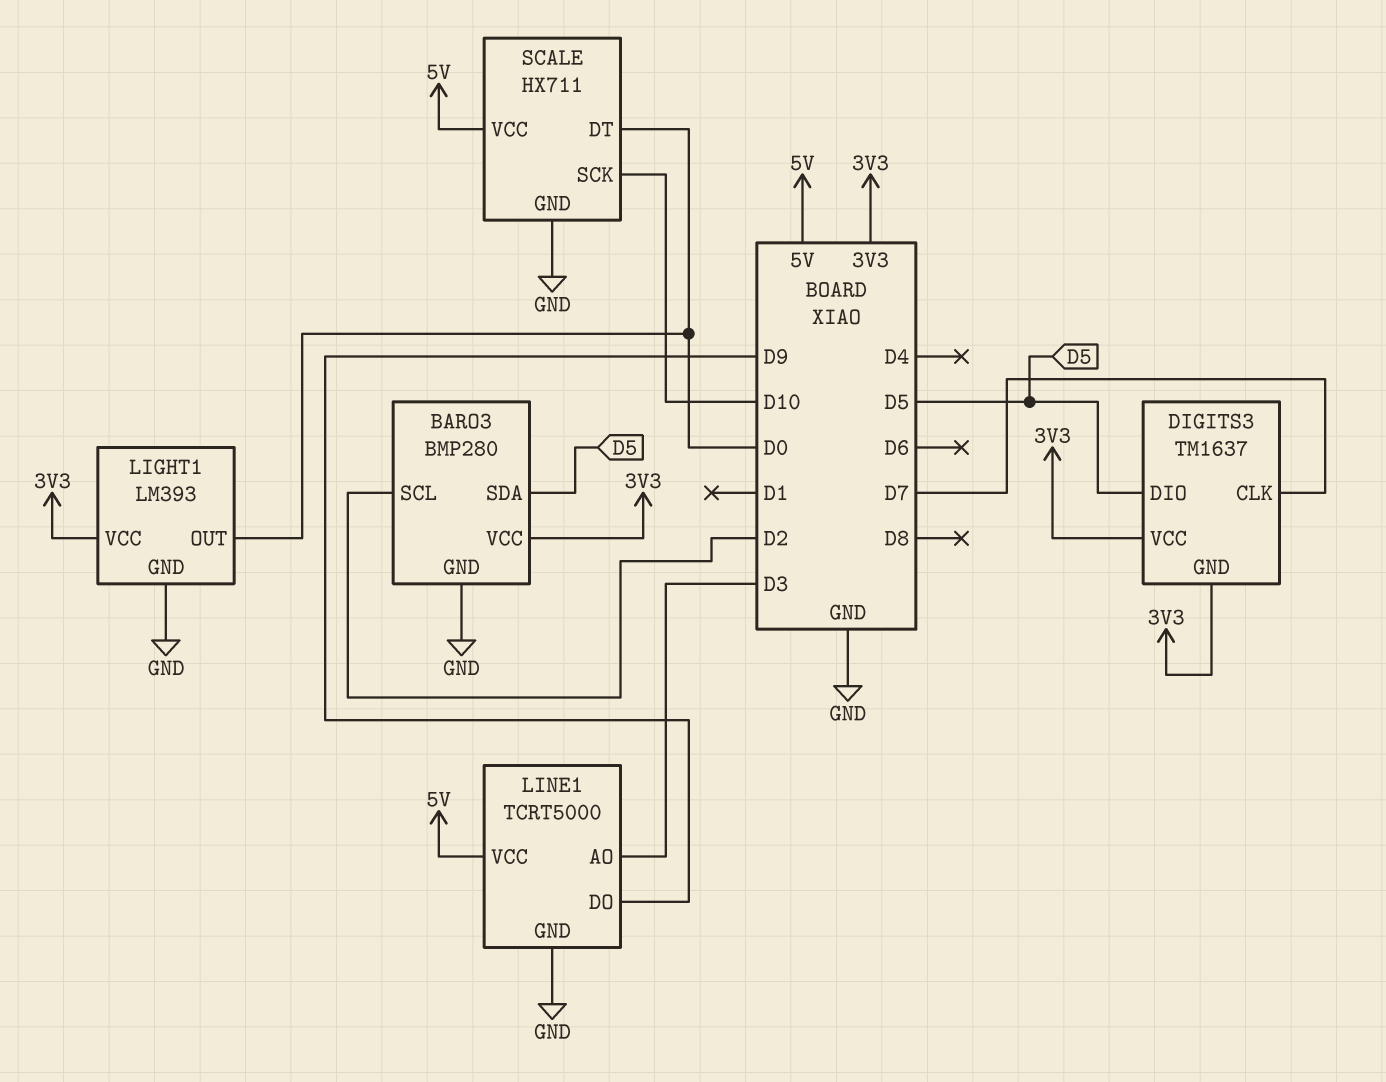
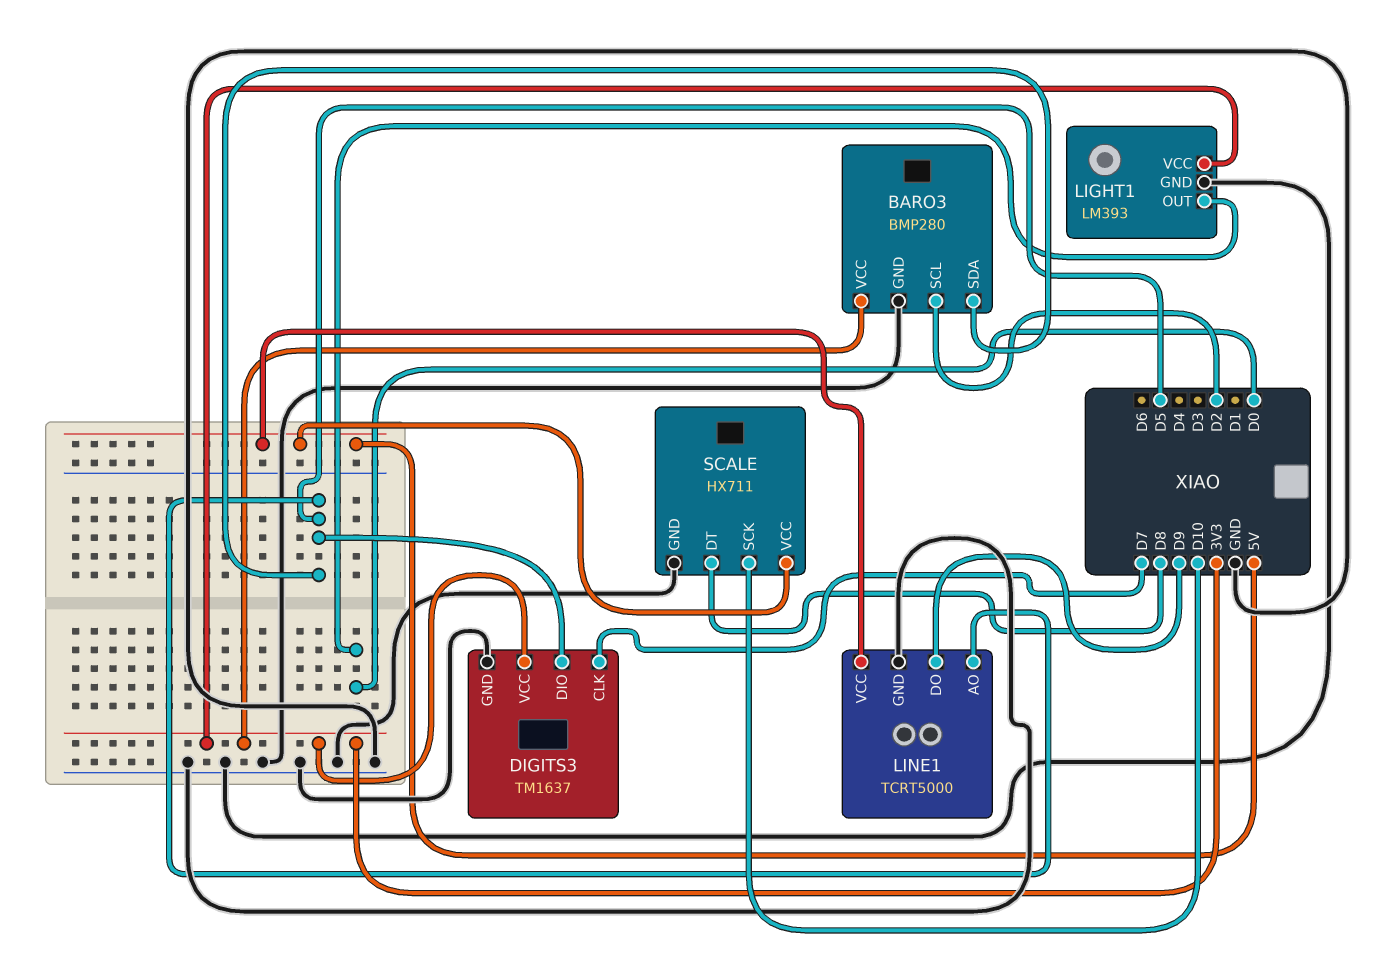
DIGITS3 pin GND: 3V3 -> GND
LINE1 pin AO: D3 -> D5
SCALE pin DT: D0 -> D8

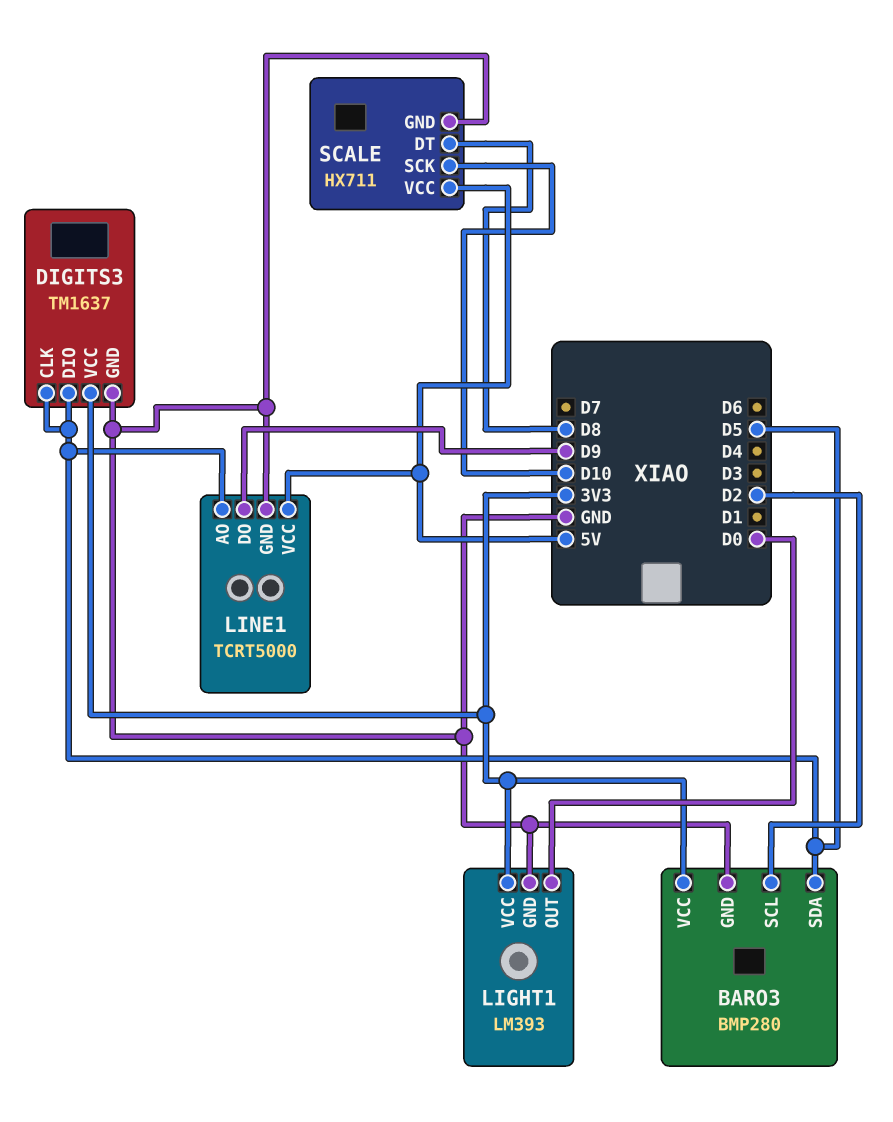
DIGITS3 pin CLK: D7 -> D5

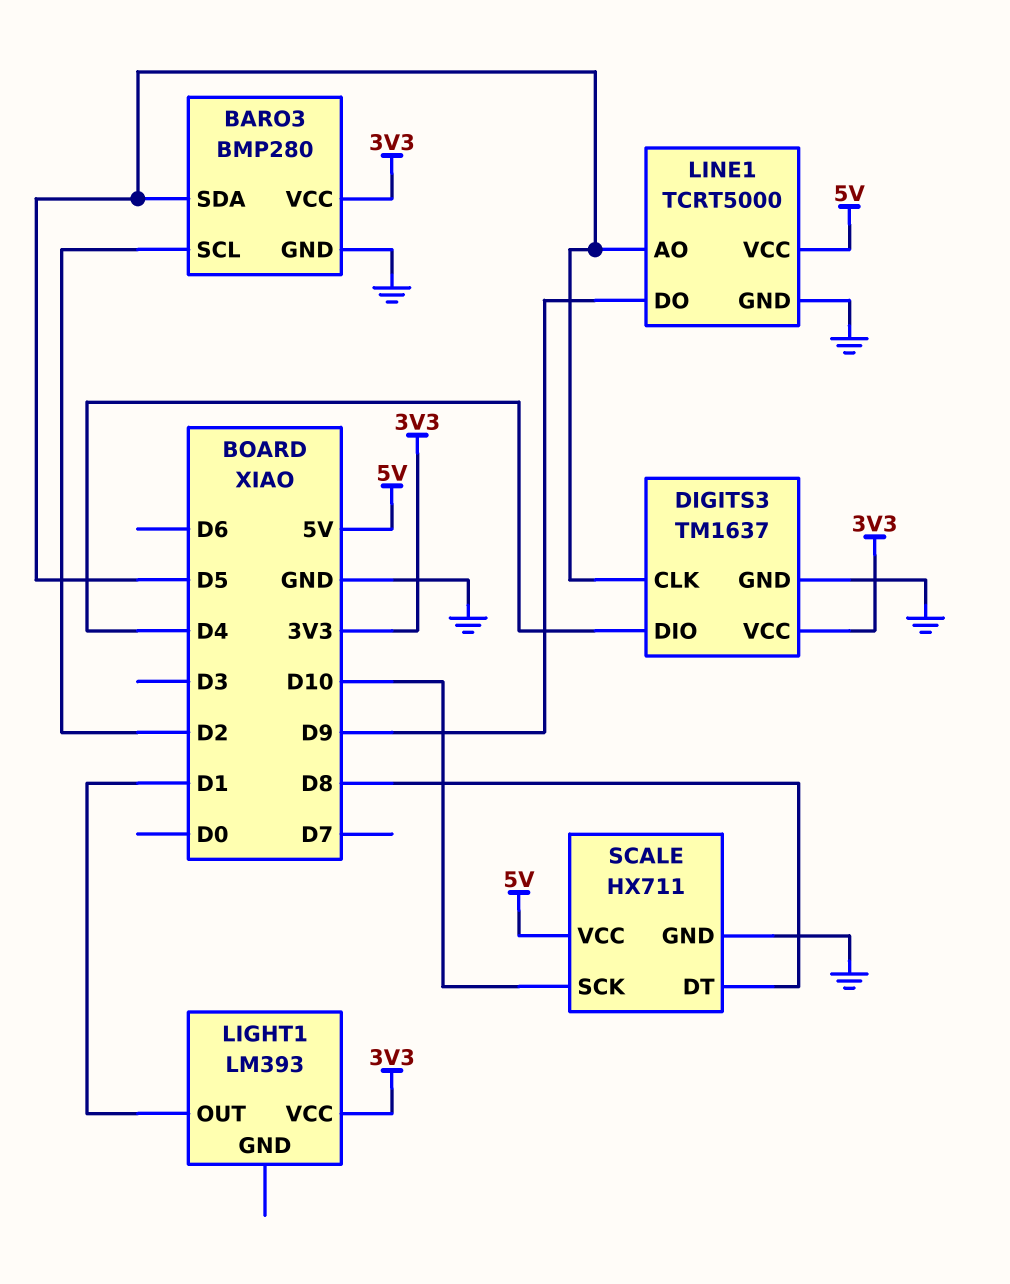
DIGITS3 pin DIO: D5 -> D4
LIGHT1 pin GND: GND -> none
LIGHT1 pin OUT: D0 -> D1

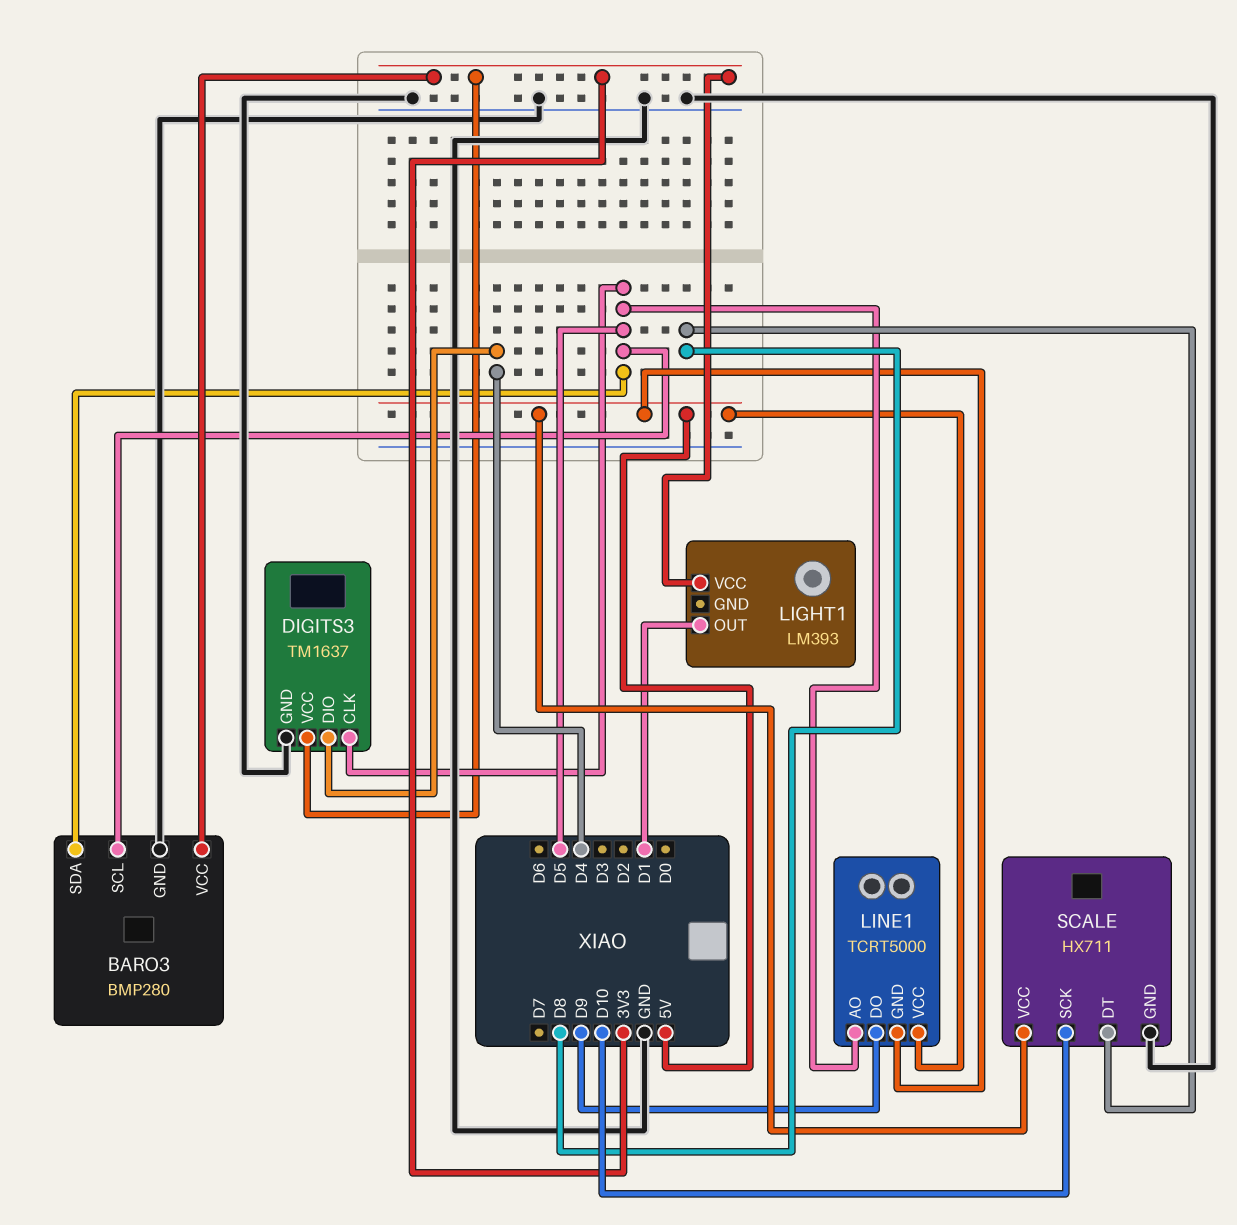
BARO3 pin SCL: D2 -> D5
LINE1 pin GND: GND -> 5V

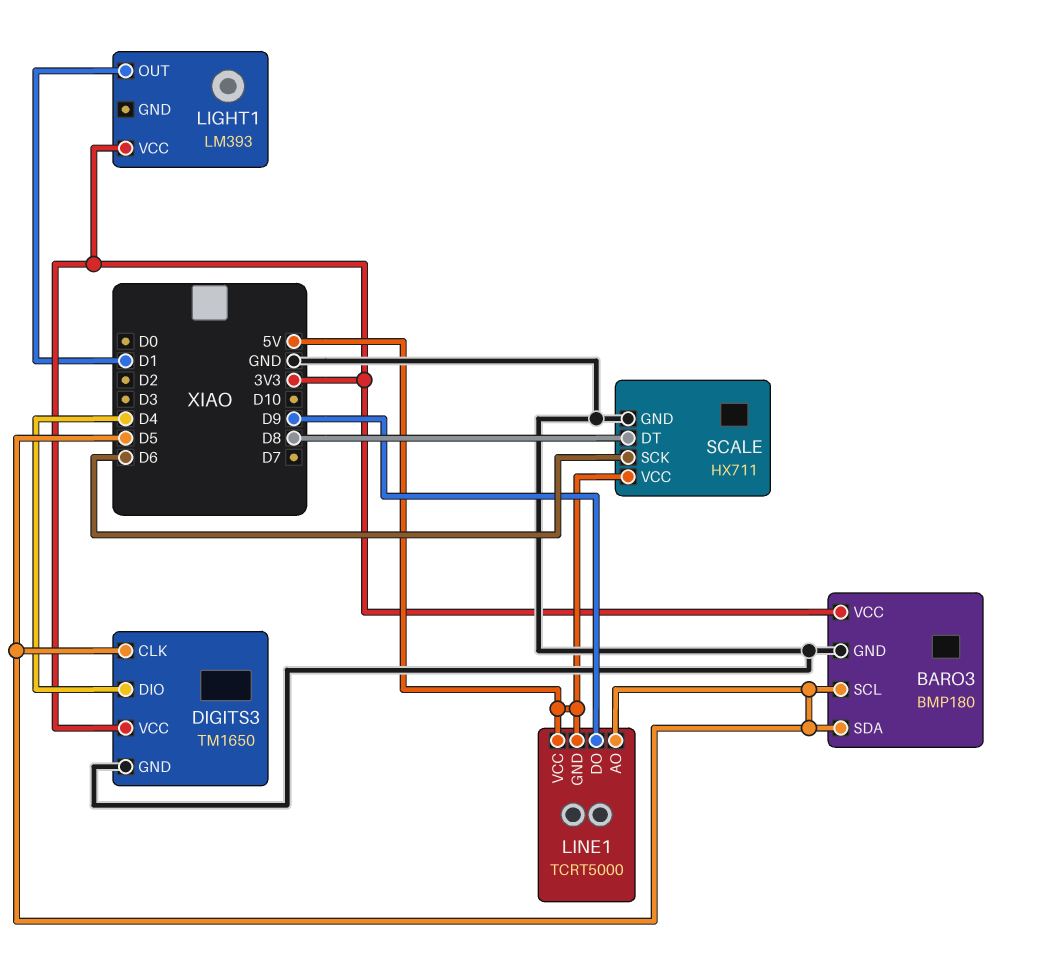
BARO3: BMP280 -> BMP180
DIGITS3: TM1637 -> TM1650
SCALE pin SCK: D10 -> D6

